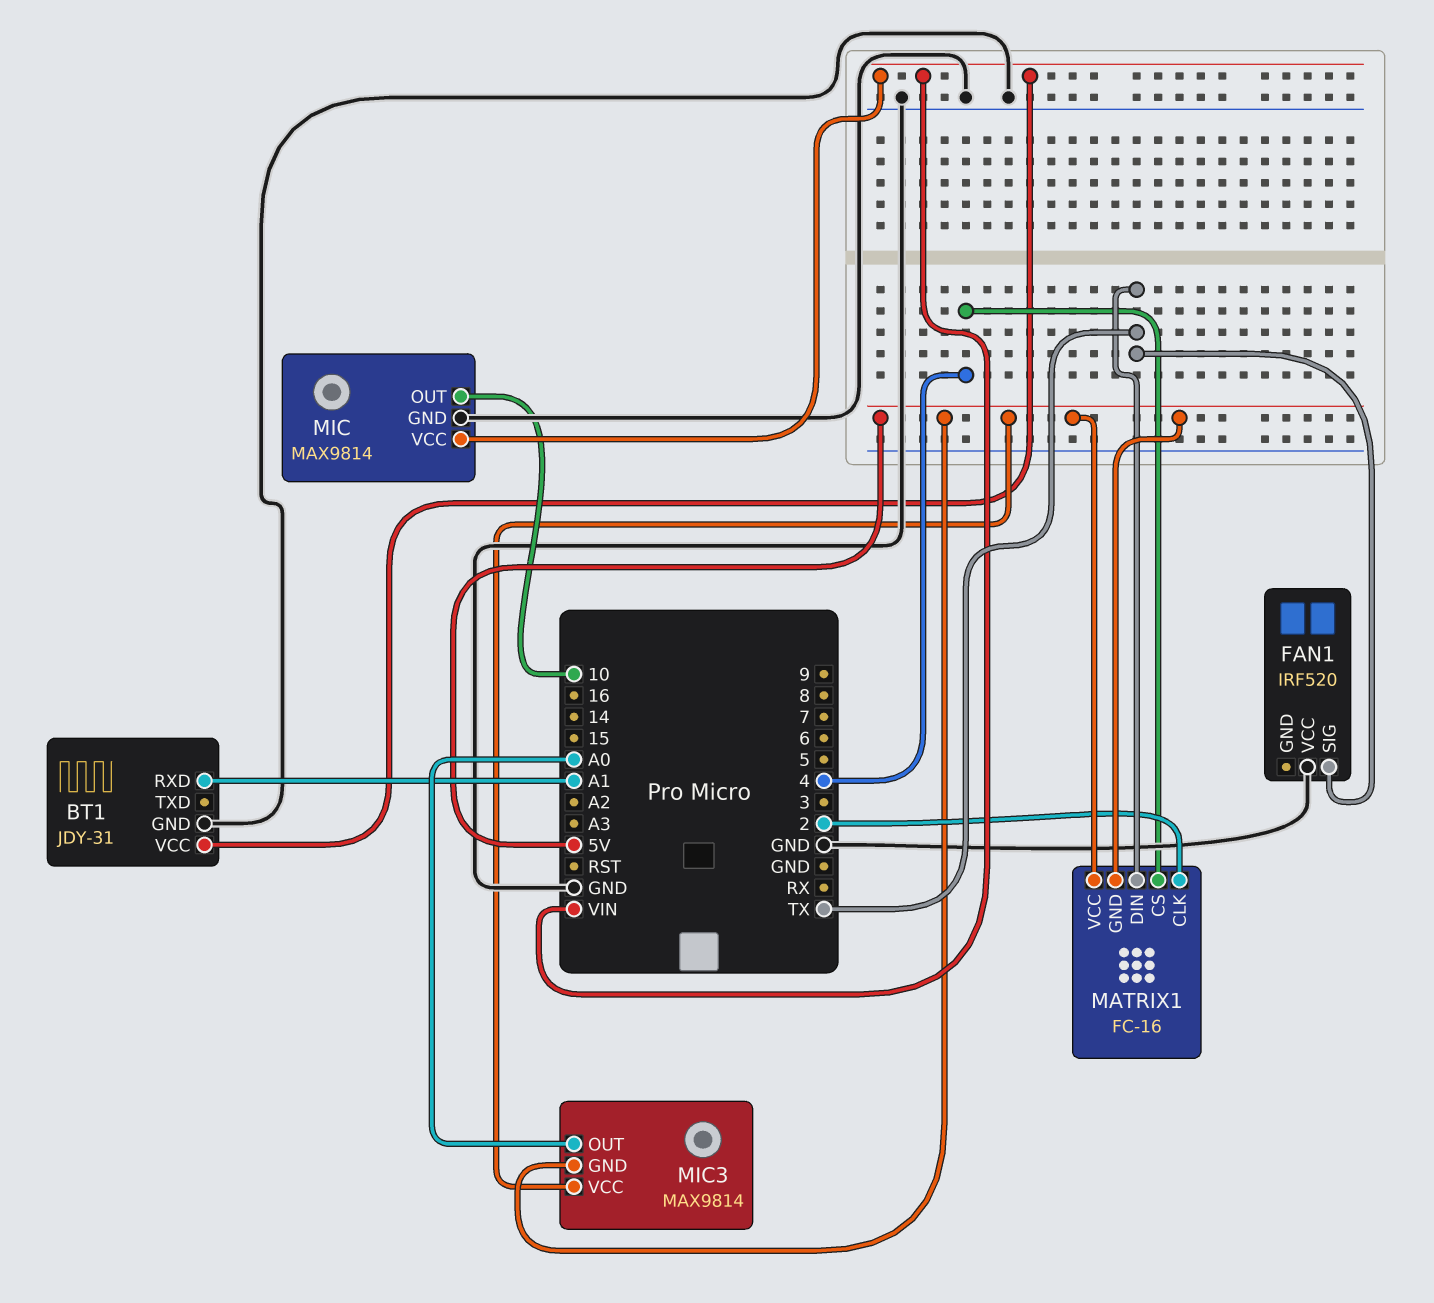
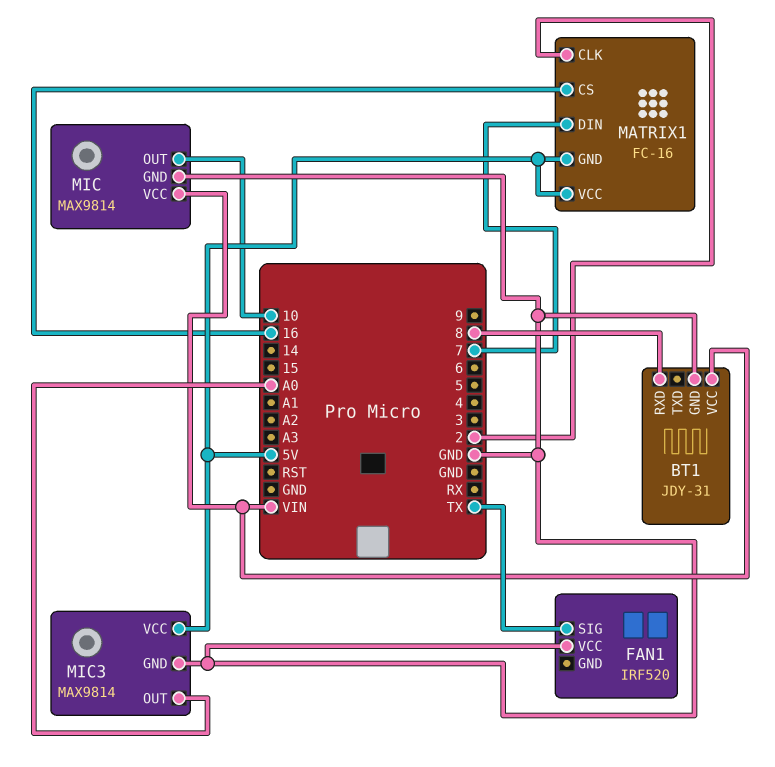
BT1 pin RXD: A1 -> 8
MATRIX1 pin CS: 4 -> 16
MATRIX1 pin DIN: TX -> 7
MIC3 pin GND: 5V -> GND

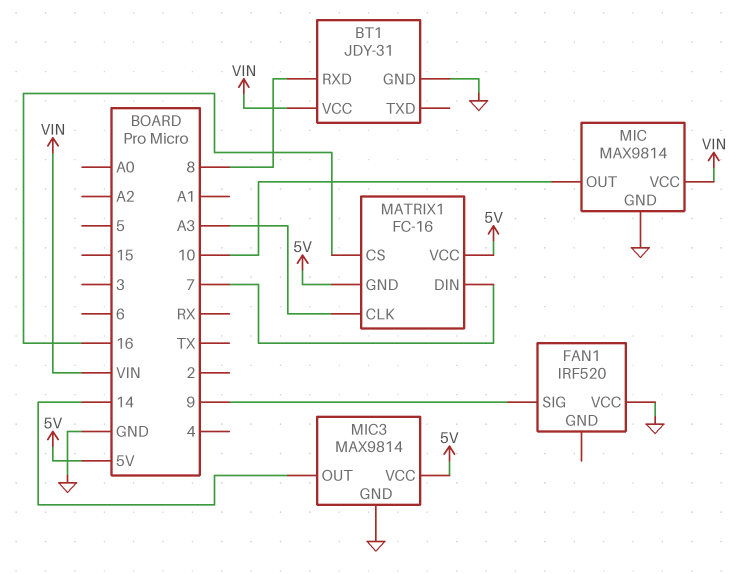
FAN1 pin SIG: TX -> 9
MATRIX1 pin CLK: 2 -> A3
MIC3 pin OUT: A0 -> 14

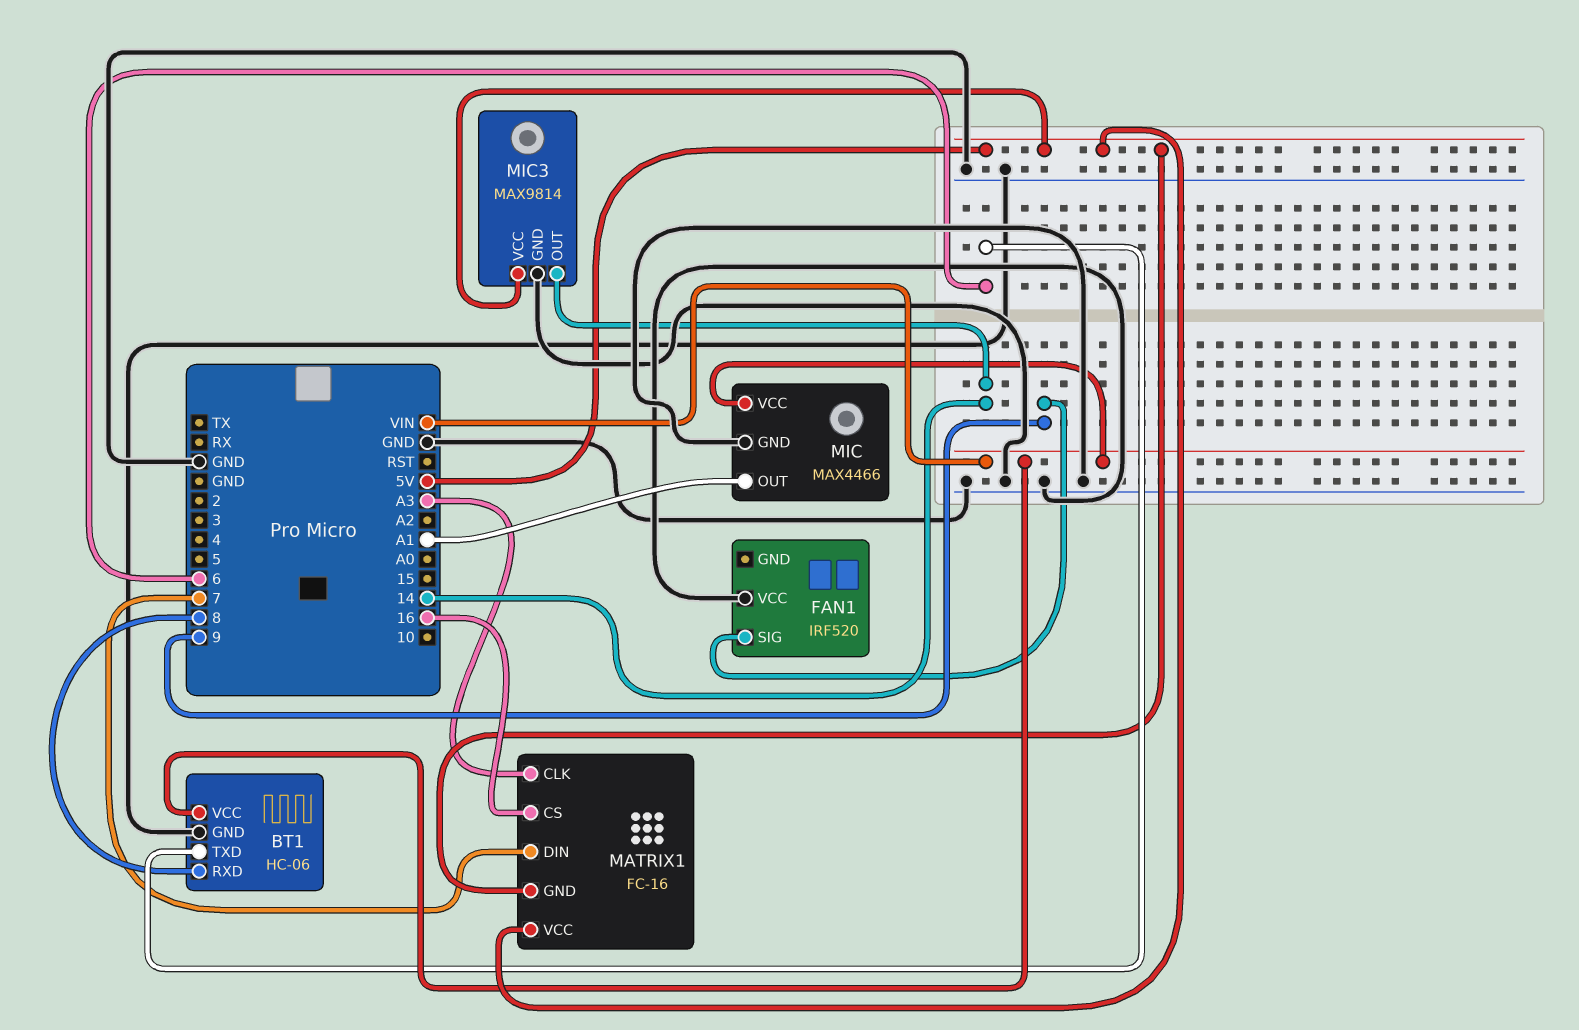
BT1: JDY-31 -> HC-06
BT1 pin TXD: none -> 6
MIC: MAX9814 -> MAX4466
MIC pin OUT: 10 -> A1

